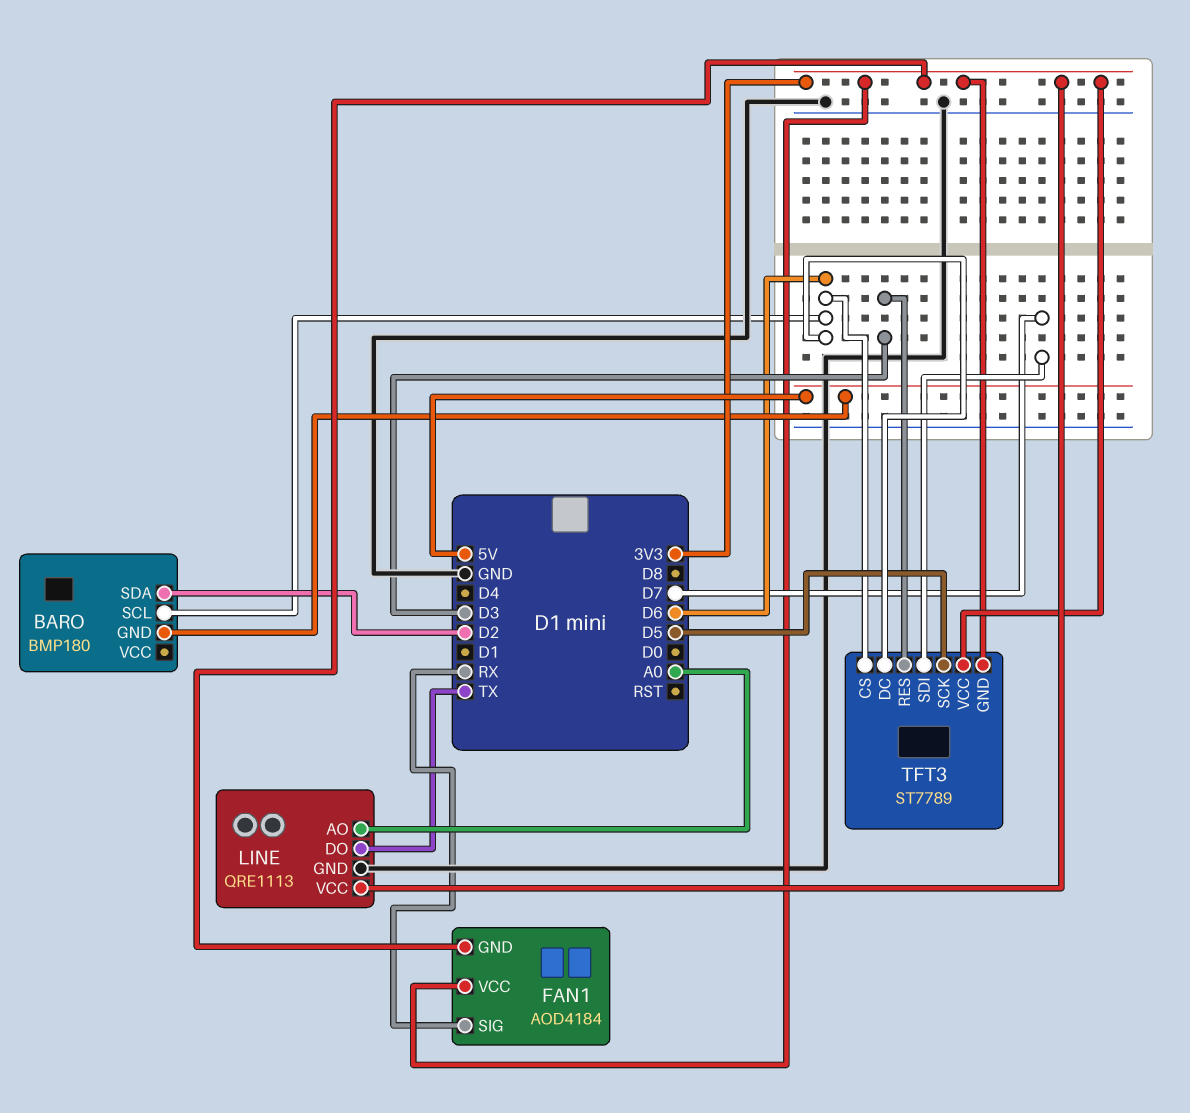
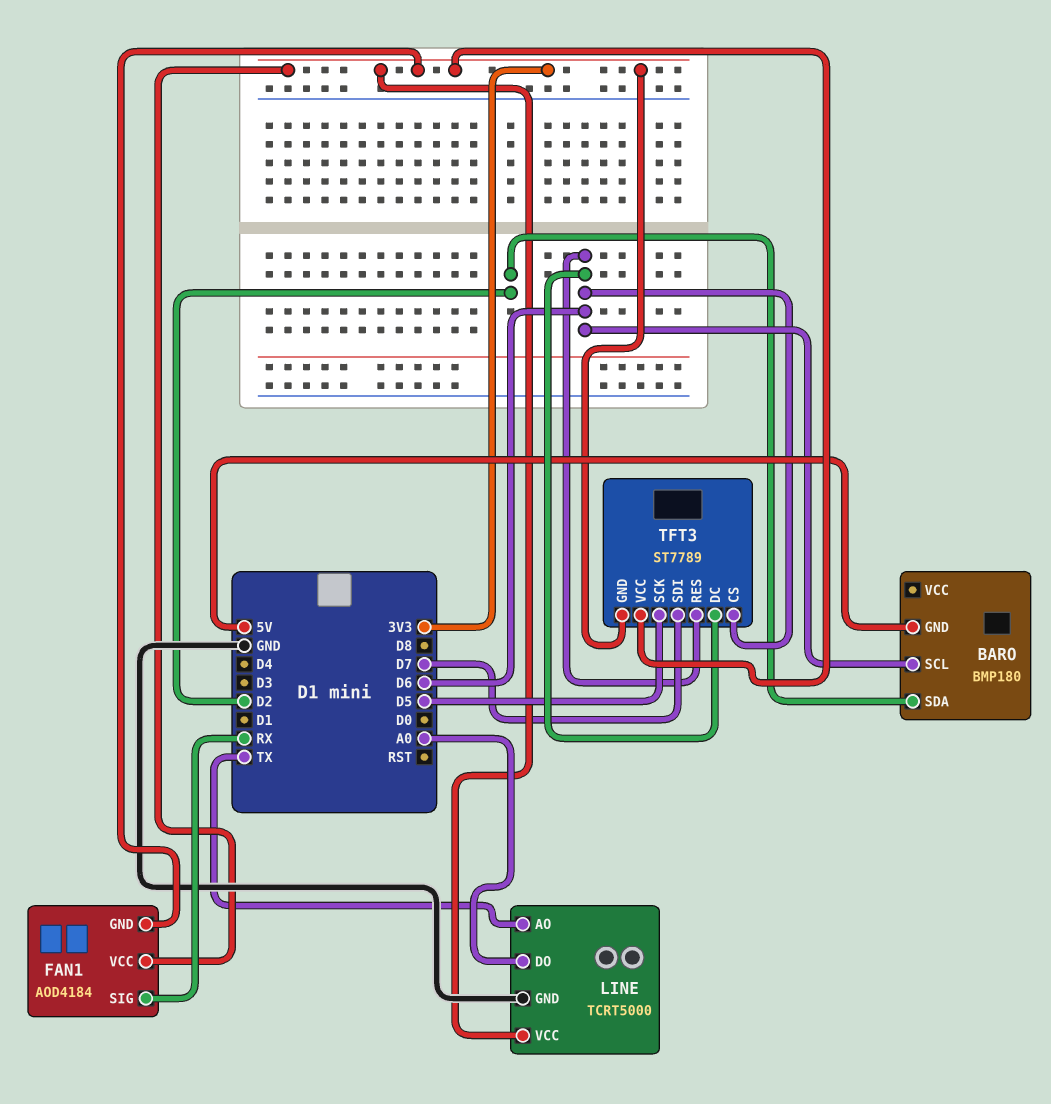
LINE: QRE1113 -> TCRT5000
LINE pin AO: A0 -> TX
LINE pin DO: TX -> A0
TFT3 pin RES: D3 -> D6

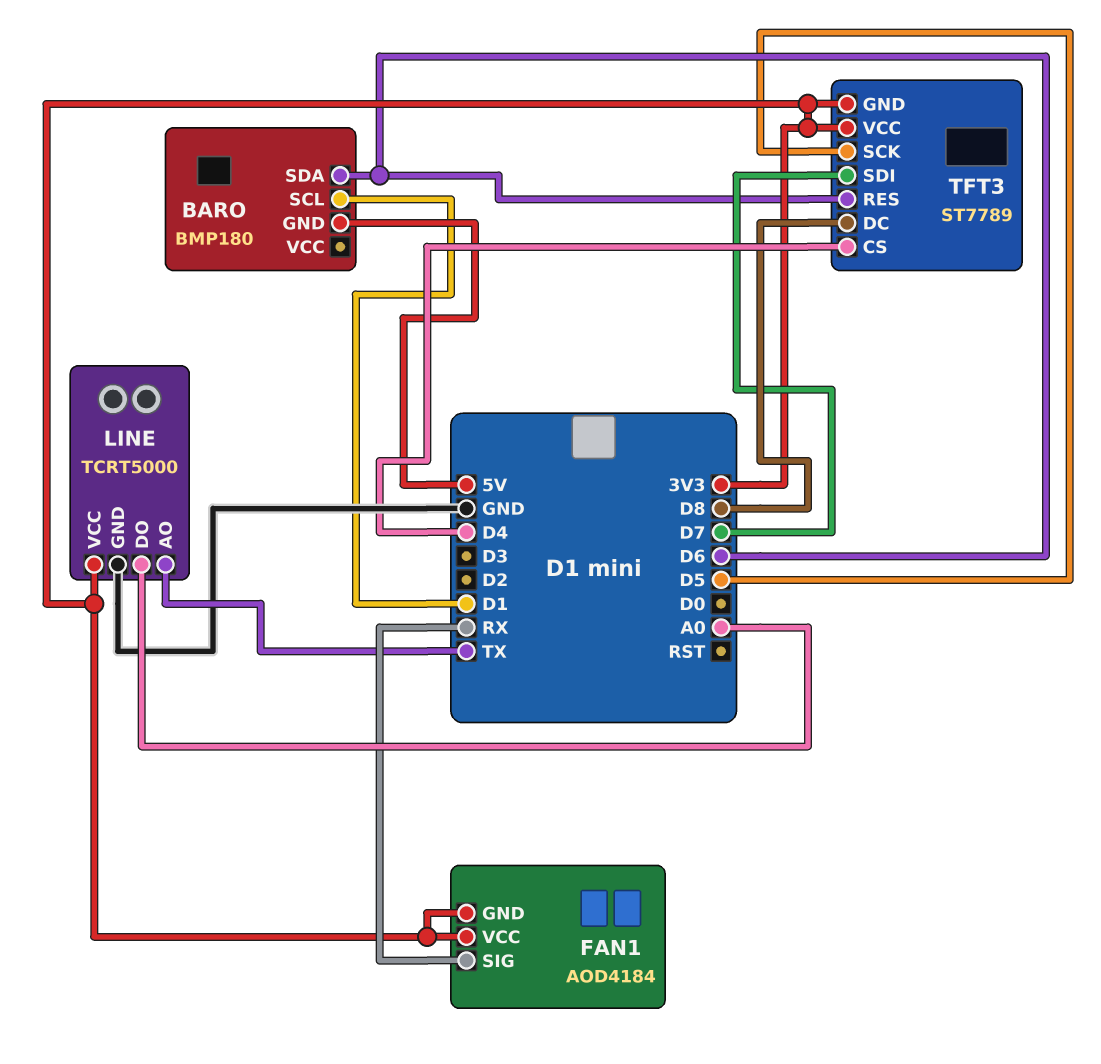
BARO pin SCL: D6 -> D1
BARO pin SDA: D2 -> D6
TFT3 pin CS: D6 -> D4
TFT3 pin DC: D6 -> D8

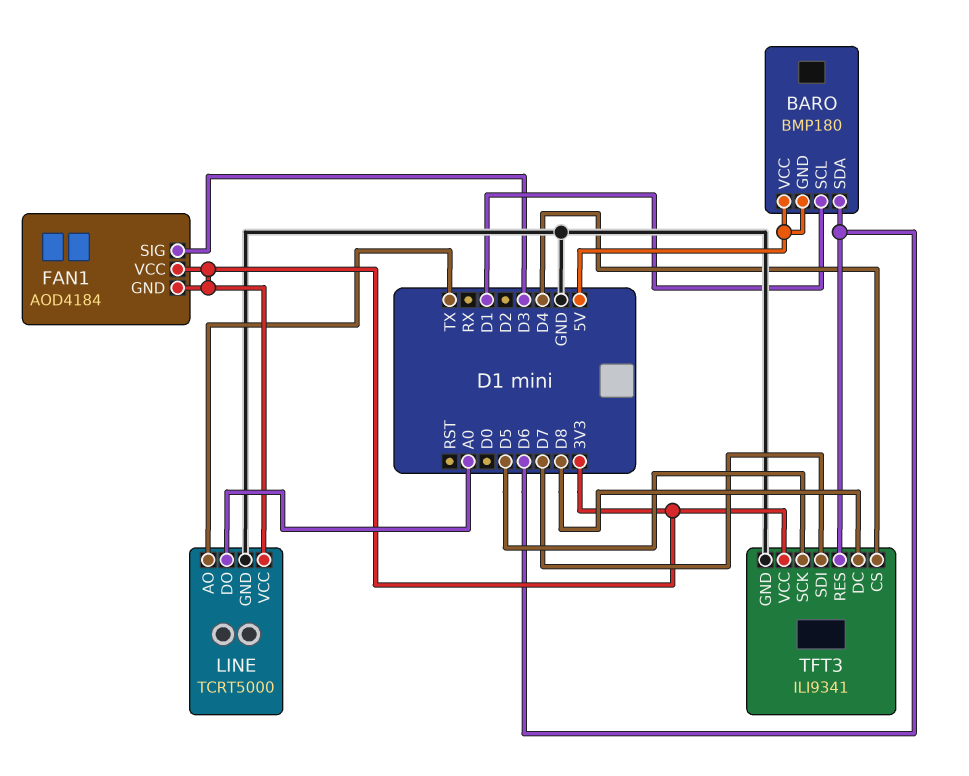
BARO pin VCC: none -> 5V
FAN1 pin SIG: RX -> D3
TFT3: ST7789 -> ILI9341
TFT3 pin GND: 3V3 -> GND

